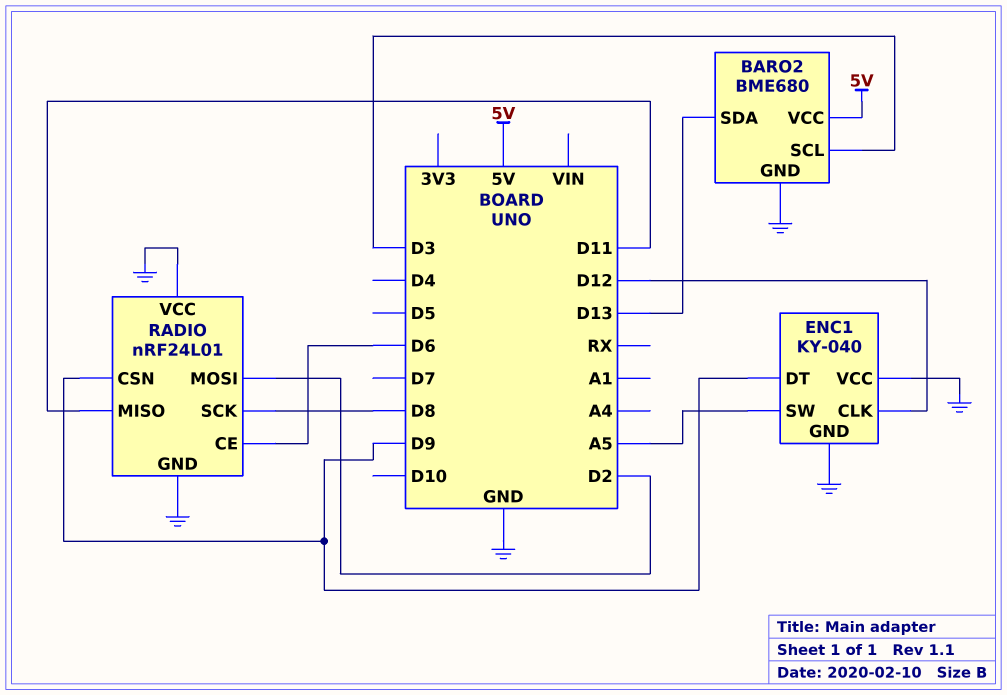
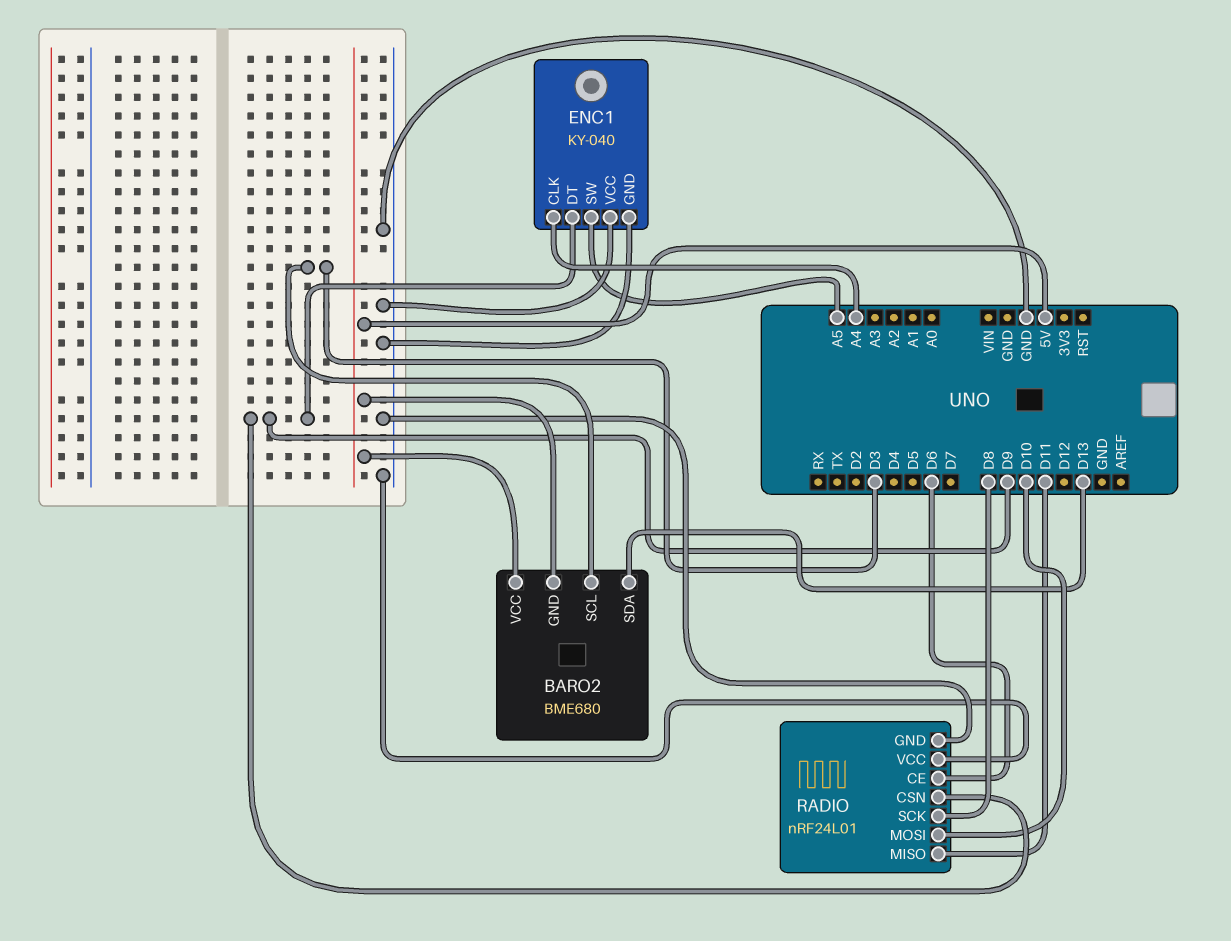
BARO2 pin GND: GND -> 5V
ENC1 pin CLK: D12 -> A4
RADIO pin MOSI: D2 -> D10

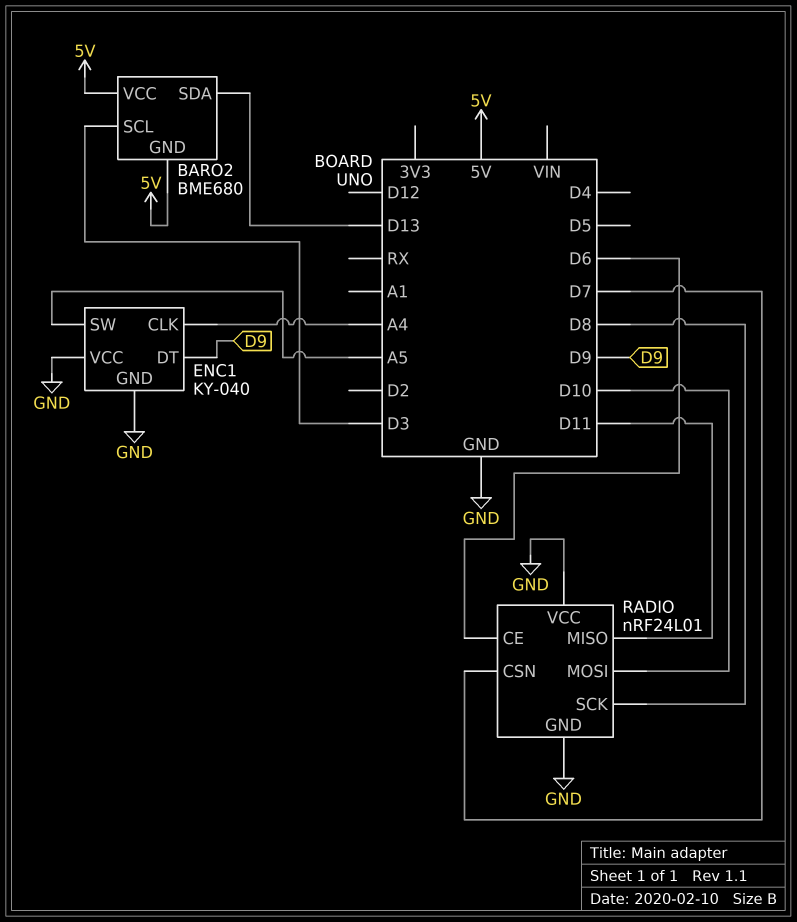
RADIO pin CSN: D9 -> D7

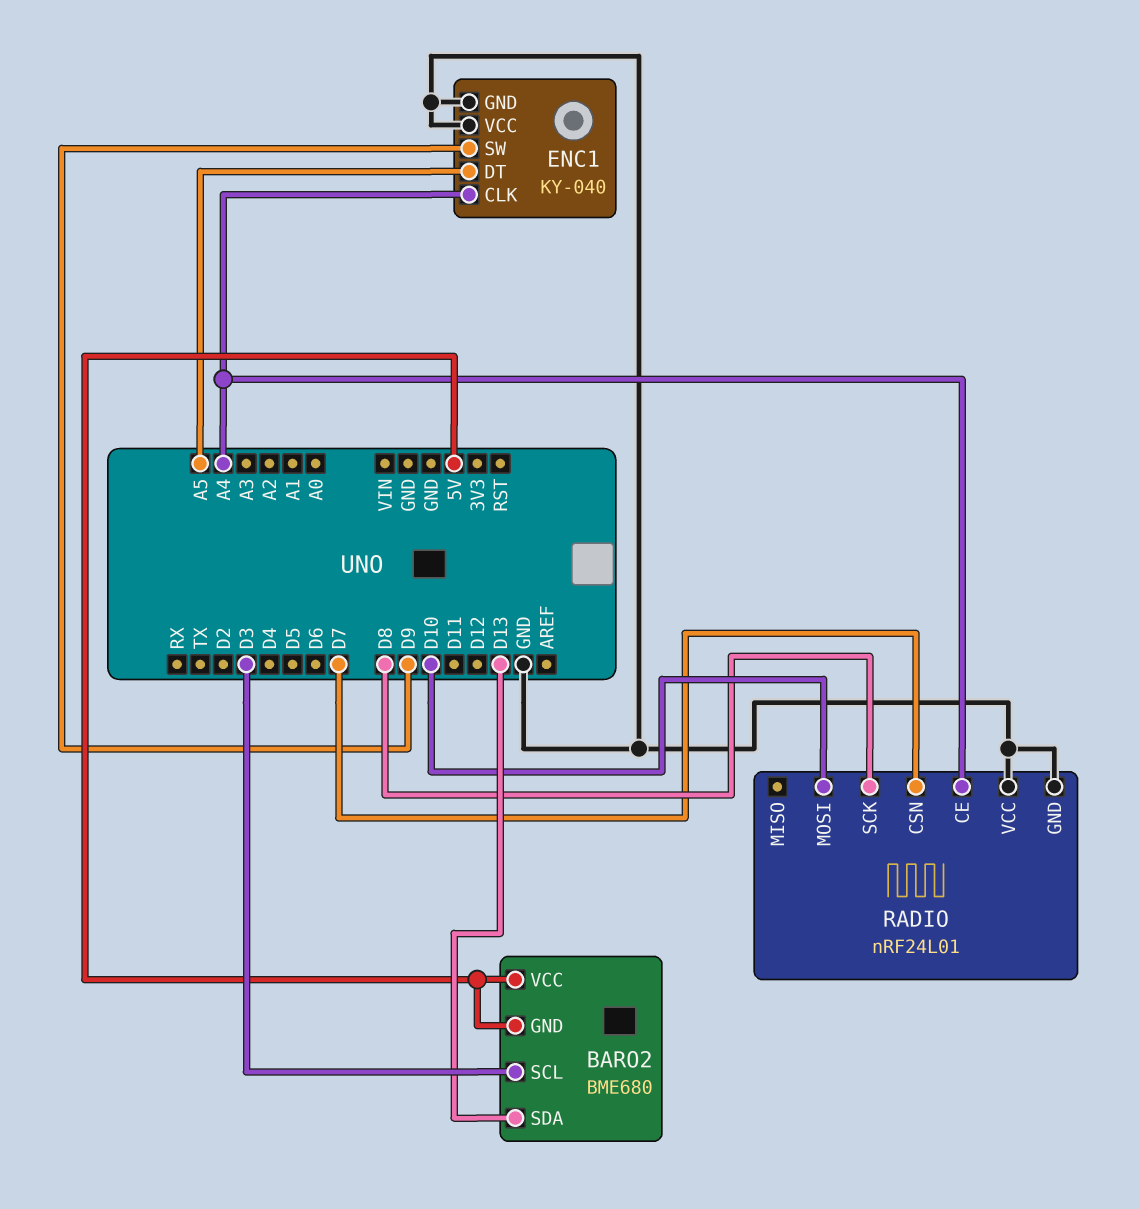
ENC1 pin DT: D9 -> A5
ENC1 pin SW: A5 -> D9
RADIO pin CE: D6 -> A4
RADIO pin MISO: D11 -> none

